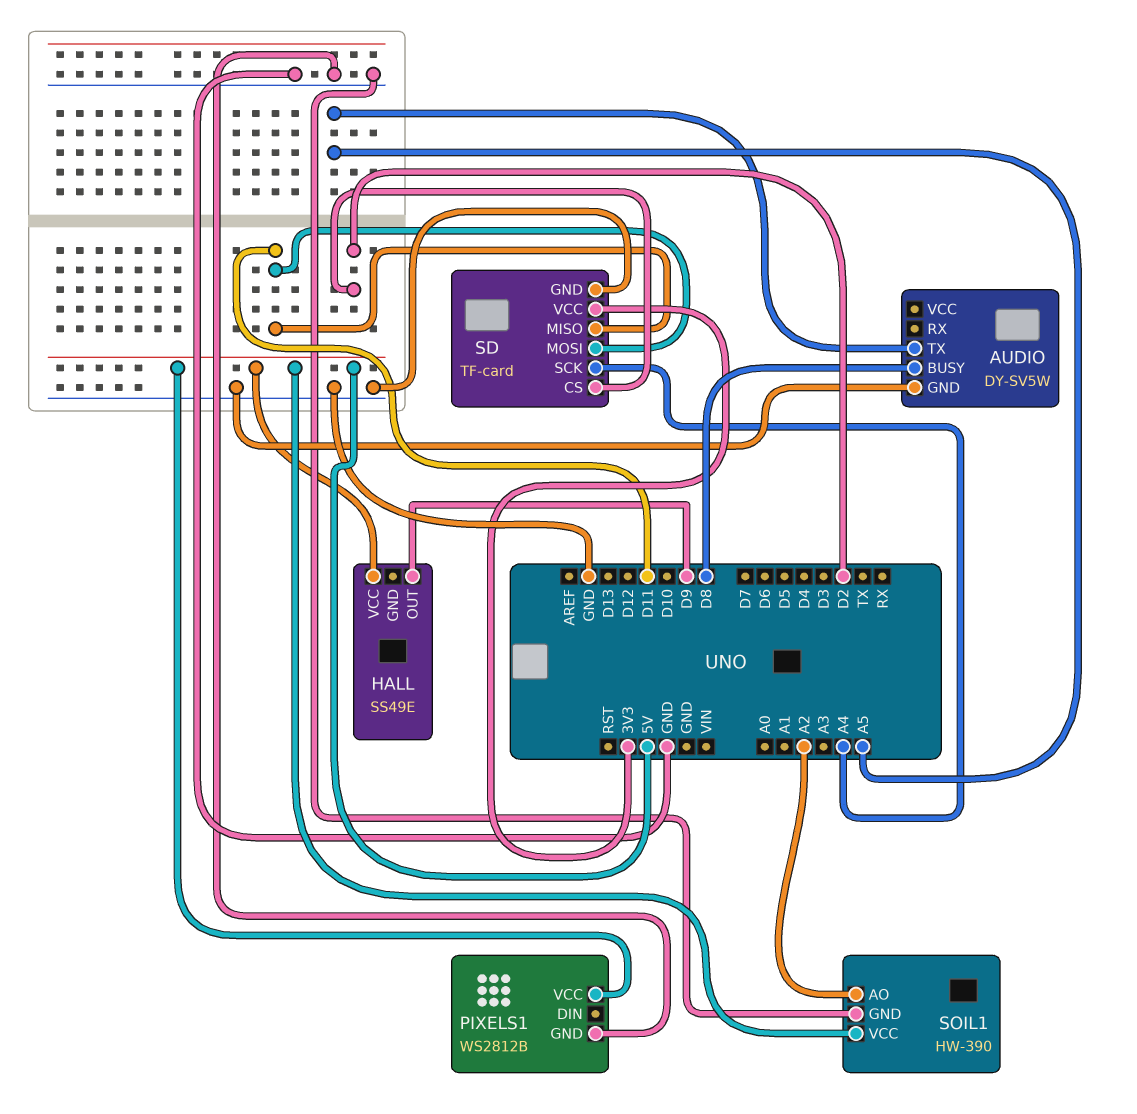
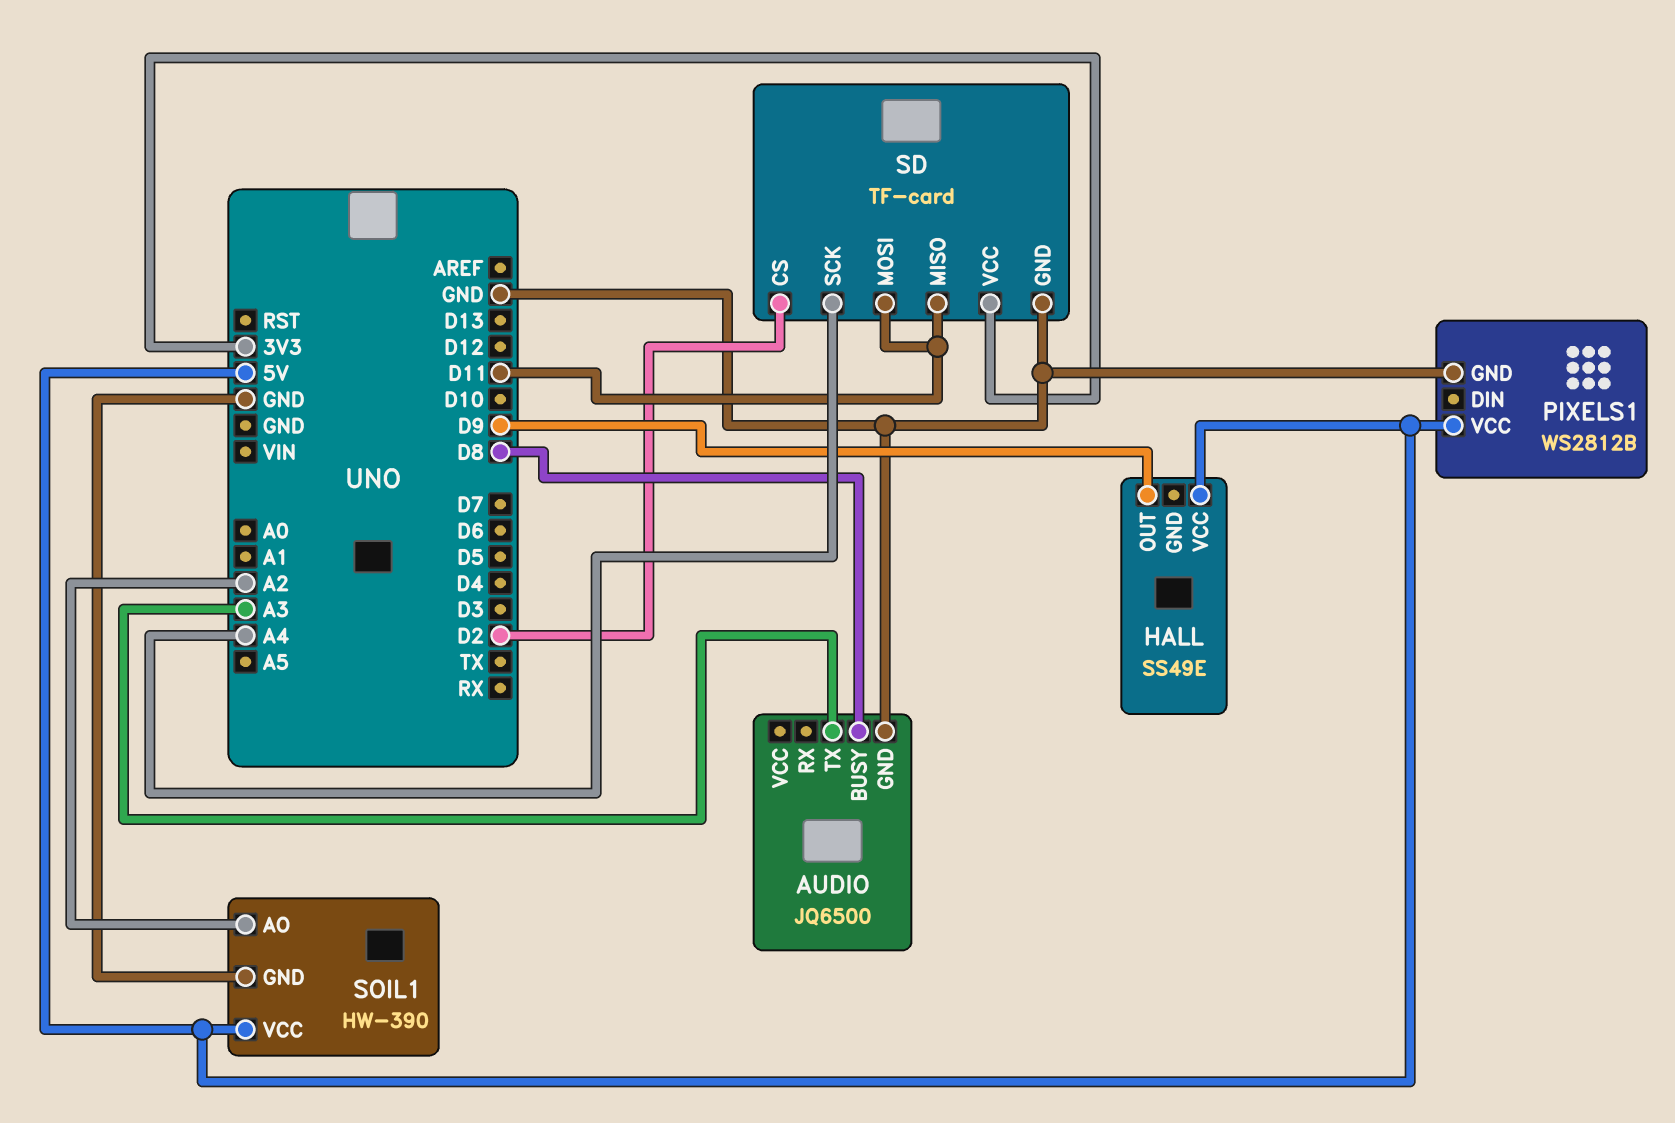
AUDIO: DY-SV5W -> JQ6500
AUDIO pin TX: A5 -> A3

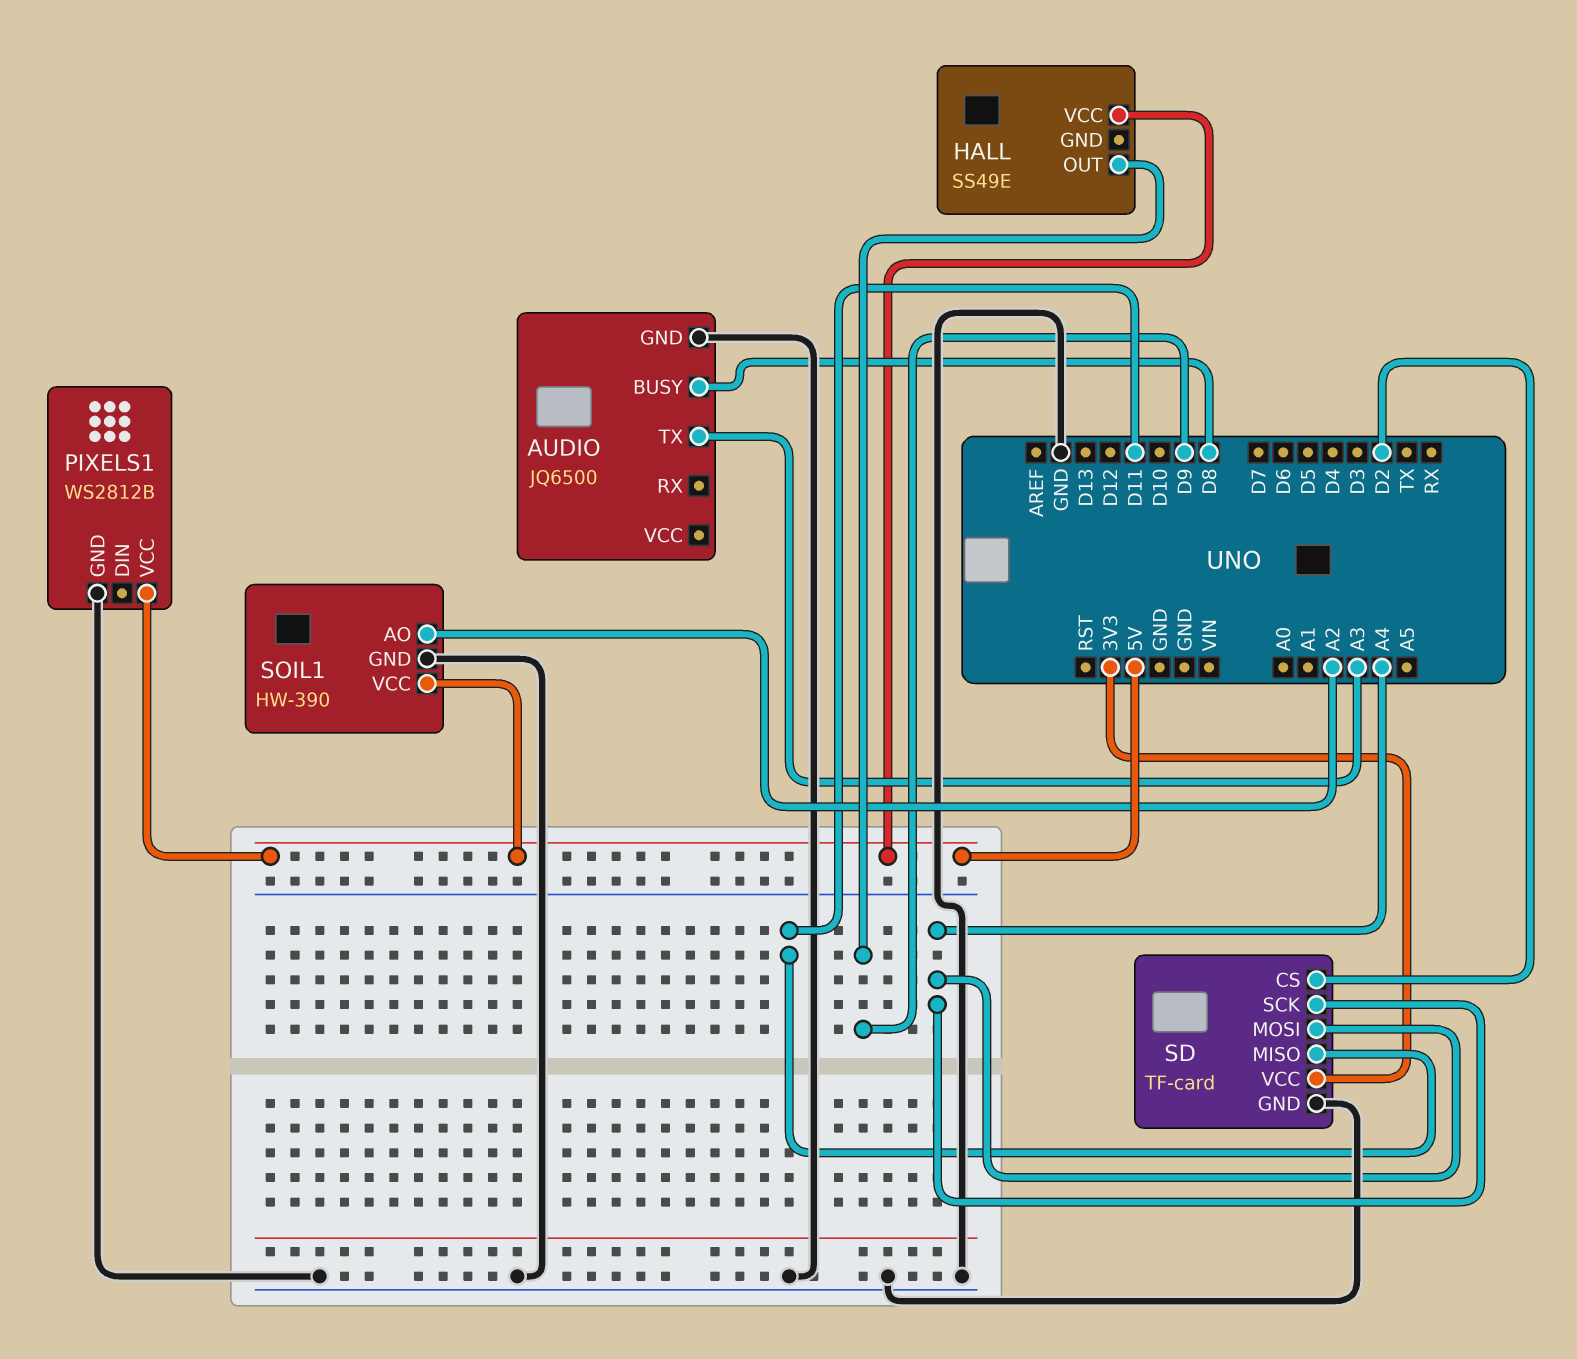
SD pin MOSI: D11 -> A4

